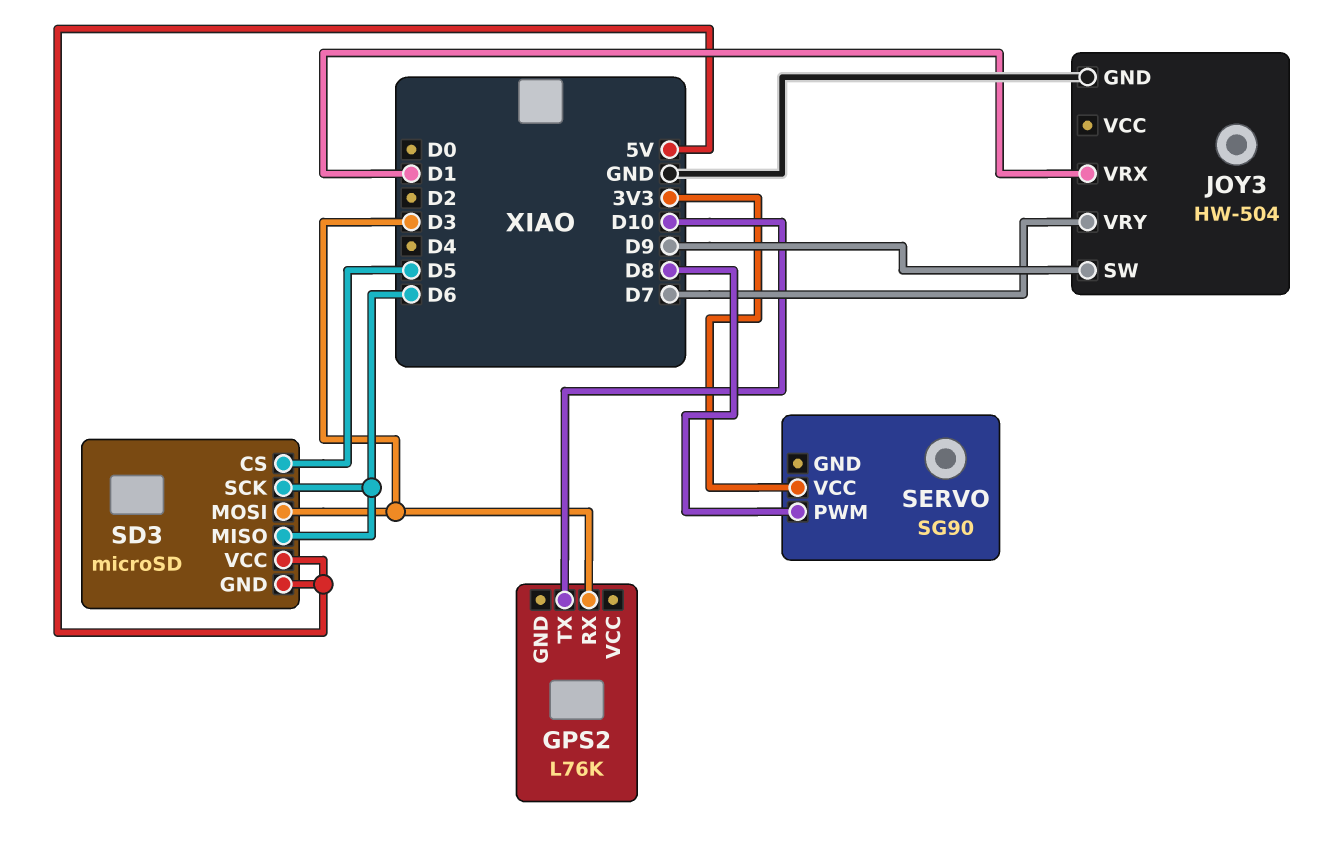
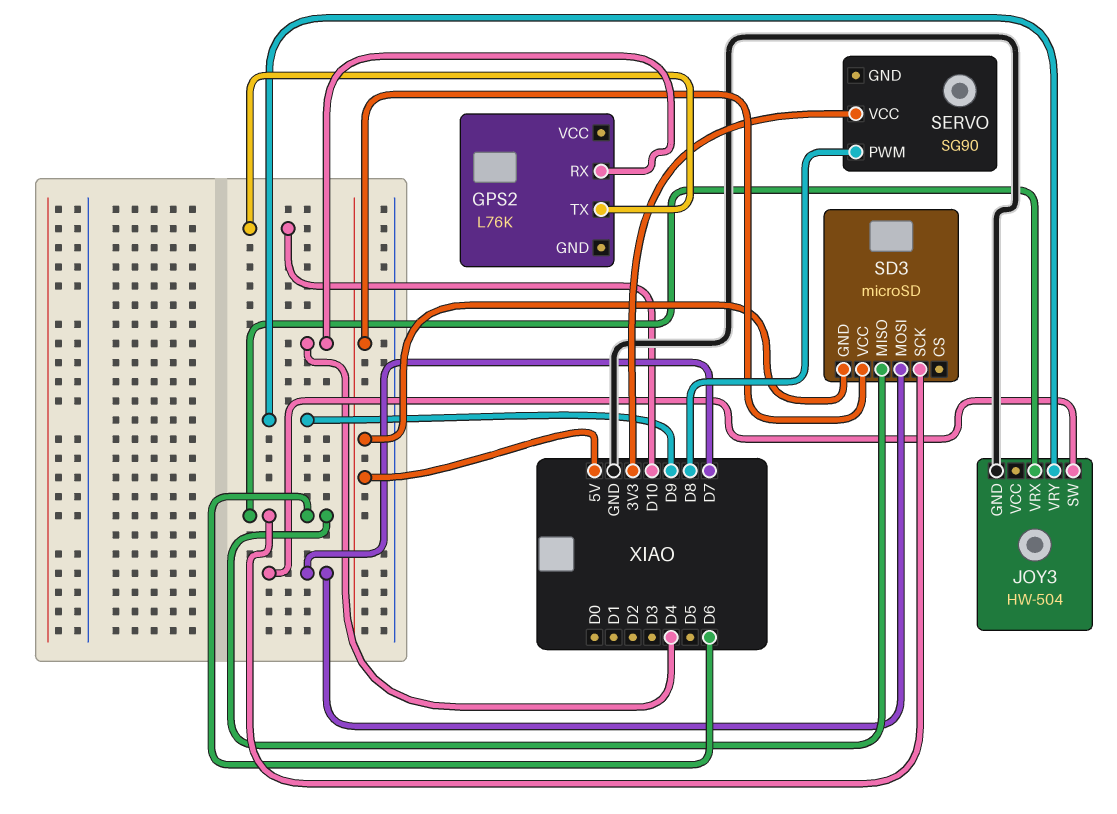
GPS2 pin RX: D3 -> D4
JOY3 pin SW: D9 -> D7
JOY3 pin VRX: D1 -> D6
JOY3 pin VRY: D7 -> D9
SD3 pin CS: D5 -> none
SD3 pin MOSI: D3 -> D7

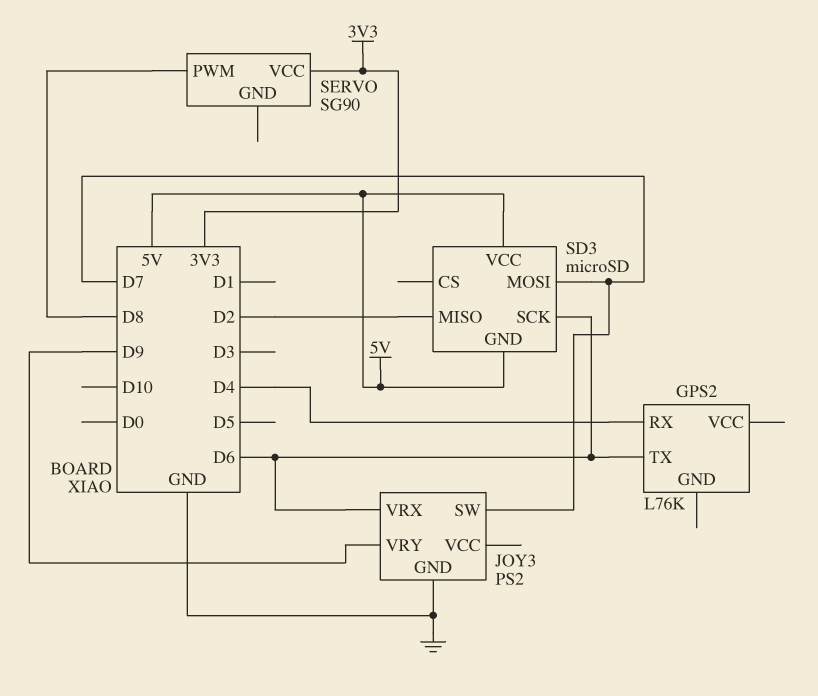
GPS2 pin TX: D10 -> D6
JOY3: HW-504 -> PS2
SD3 pin MISO: D6 -> D2

